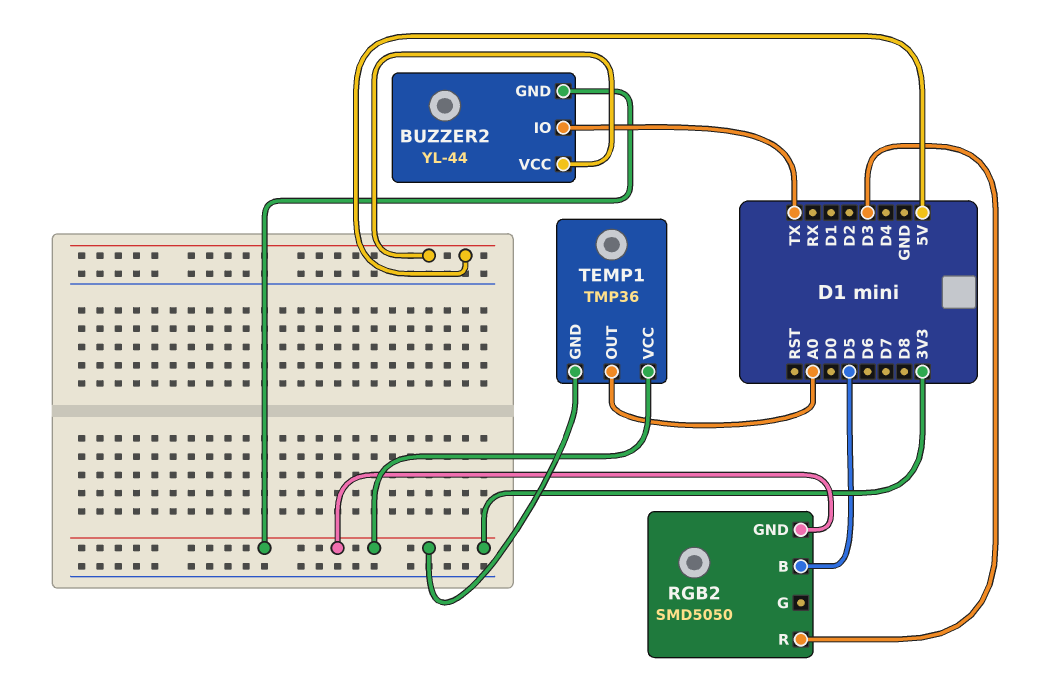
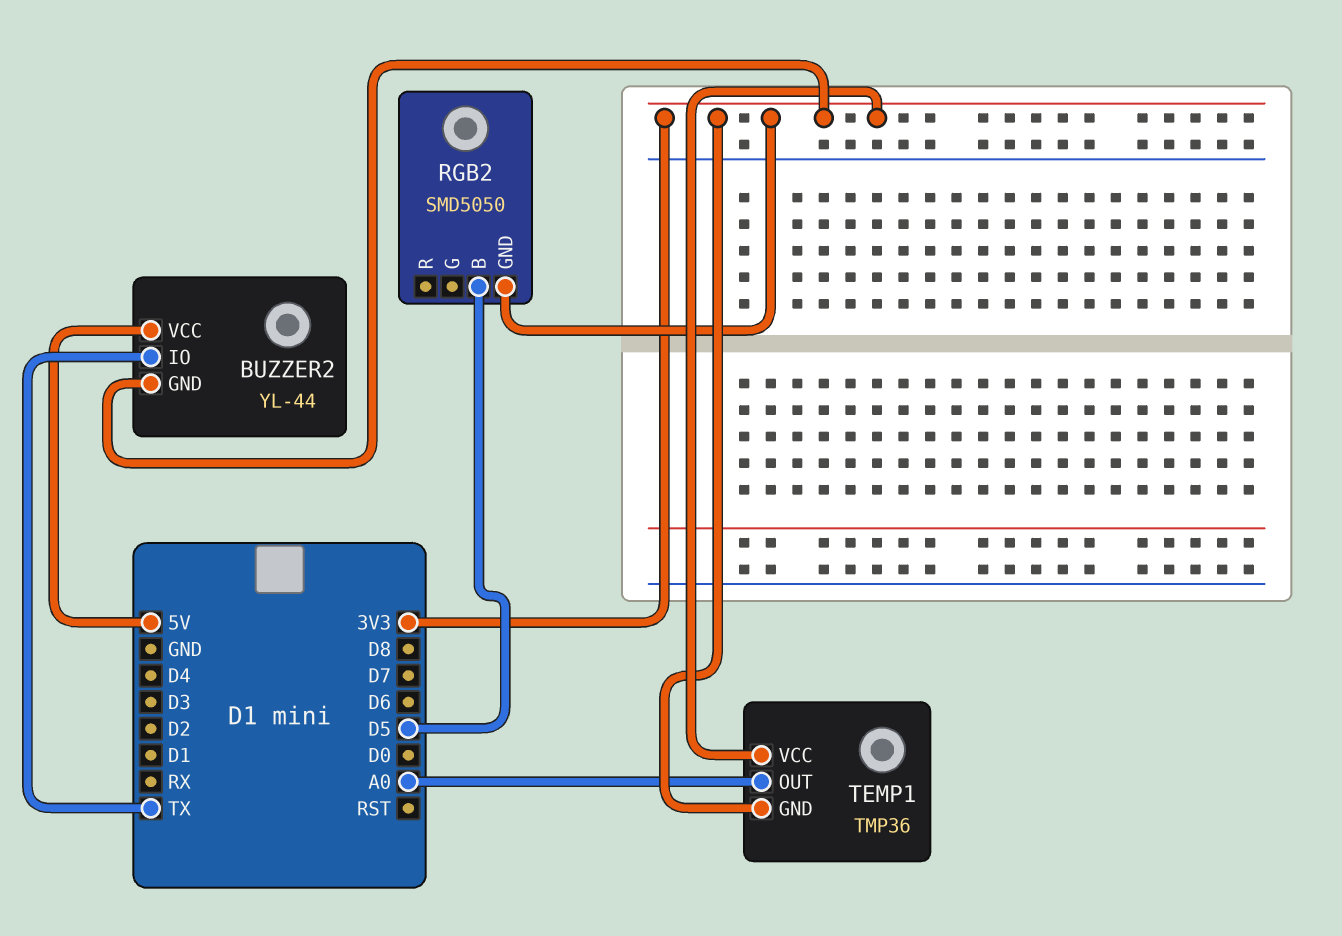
RGB2 pin R: D3 -> none

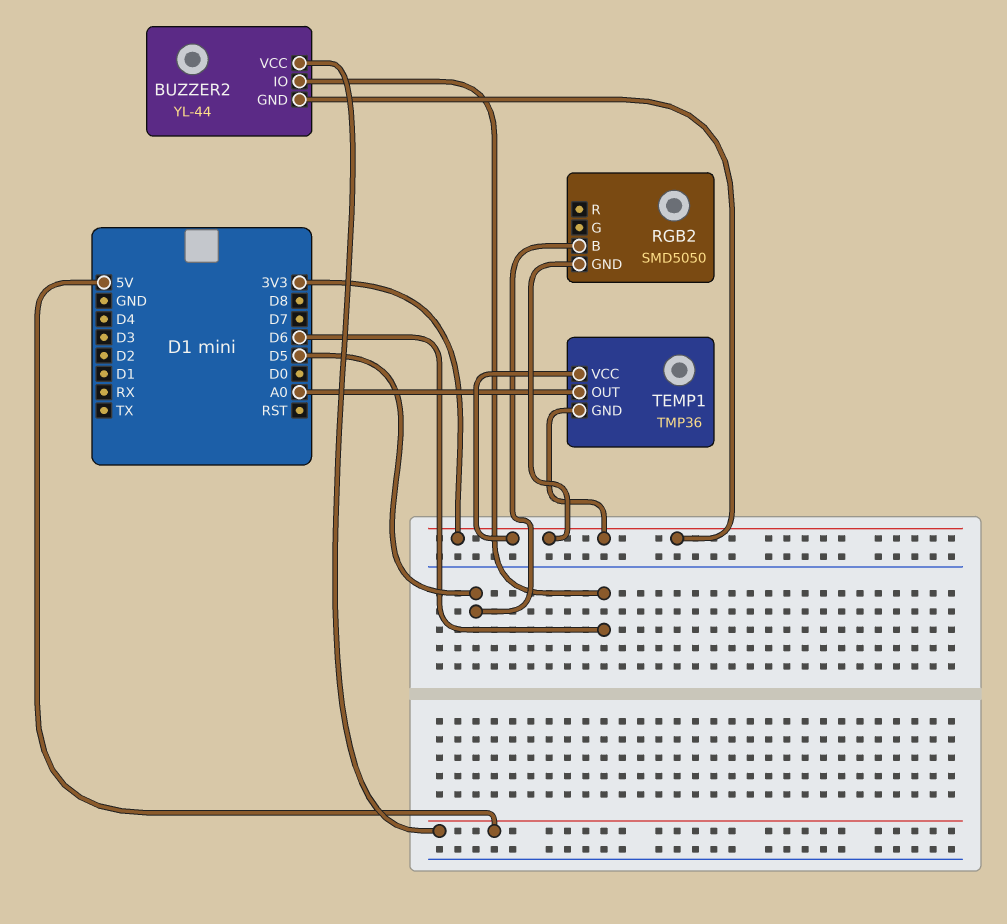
BUZZER2 pin IO: TX -> D6

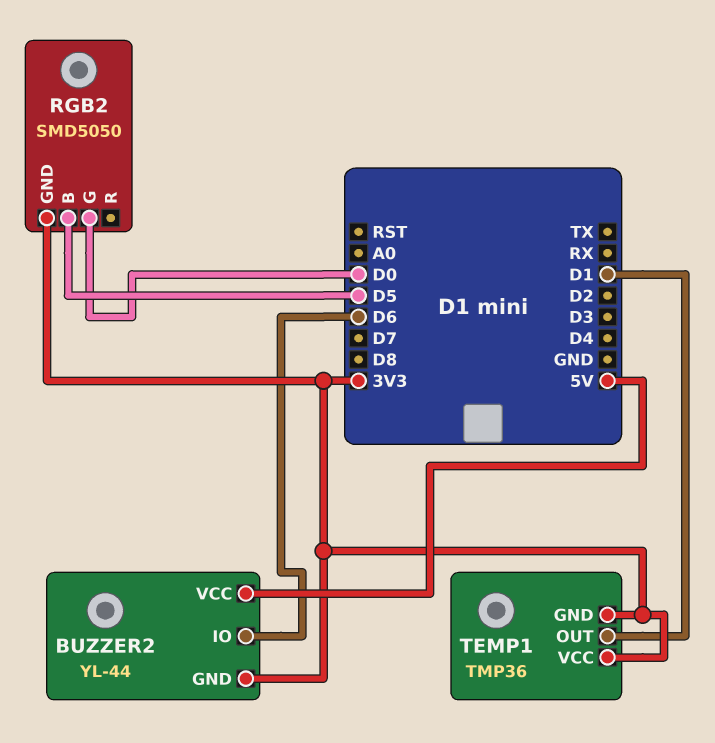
RGB2 pin G: none -> D0
TEMP1 pin OUT: A0 -> D1

